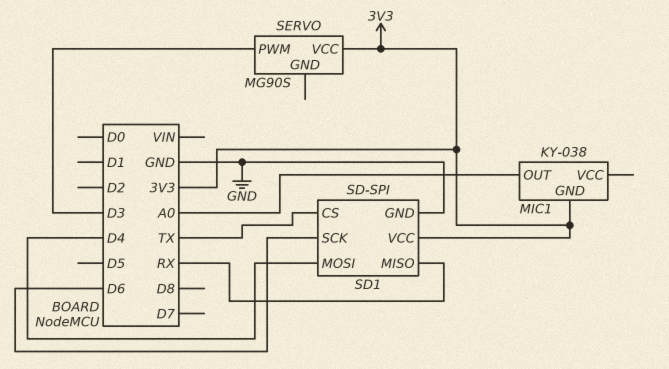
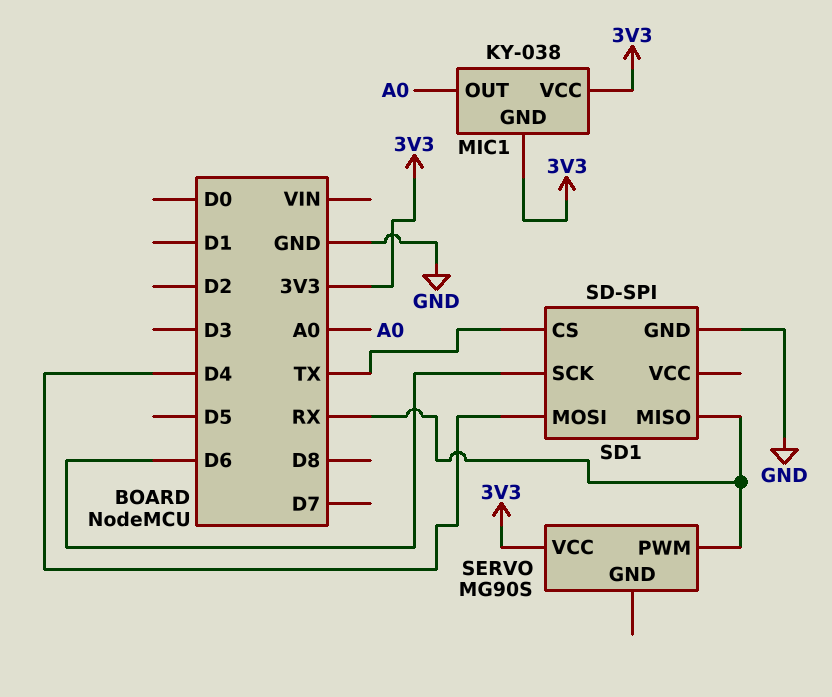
MIC1 pin VCC: none -> 3V3
SD1 pin VCC: 3V3 -> none
SERVO pin PWM: D3 -> RX

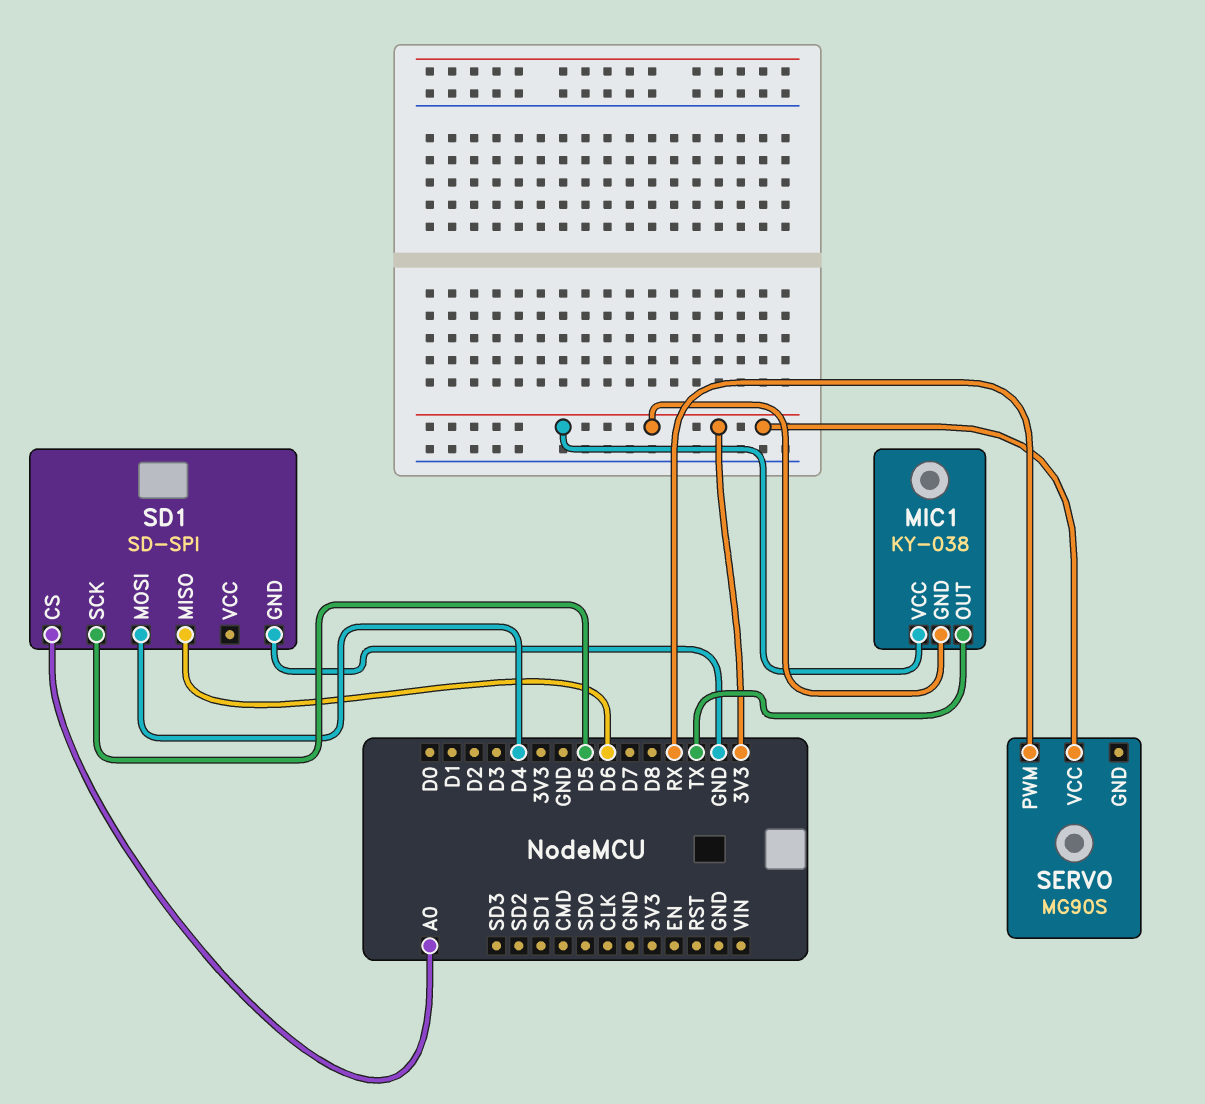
MIC1 pin OUT: A0 -> TX
SD1 pin CS: TX -> A0
SD1 pin MISO: RX -> D6
SD1 pin SCK: D6 -> D5

